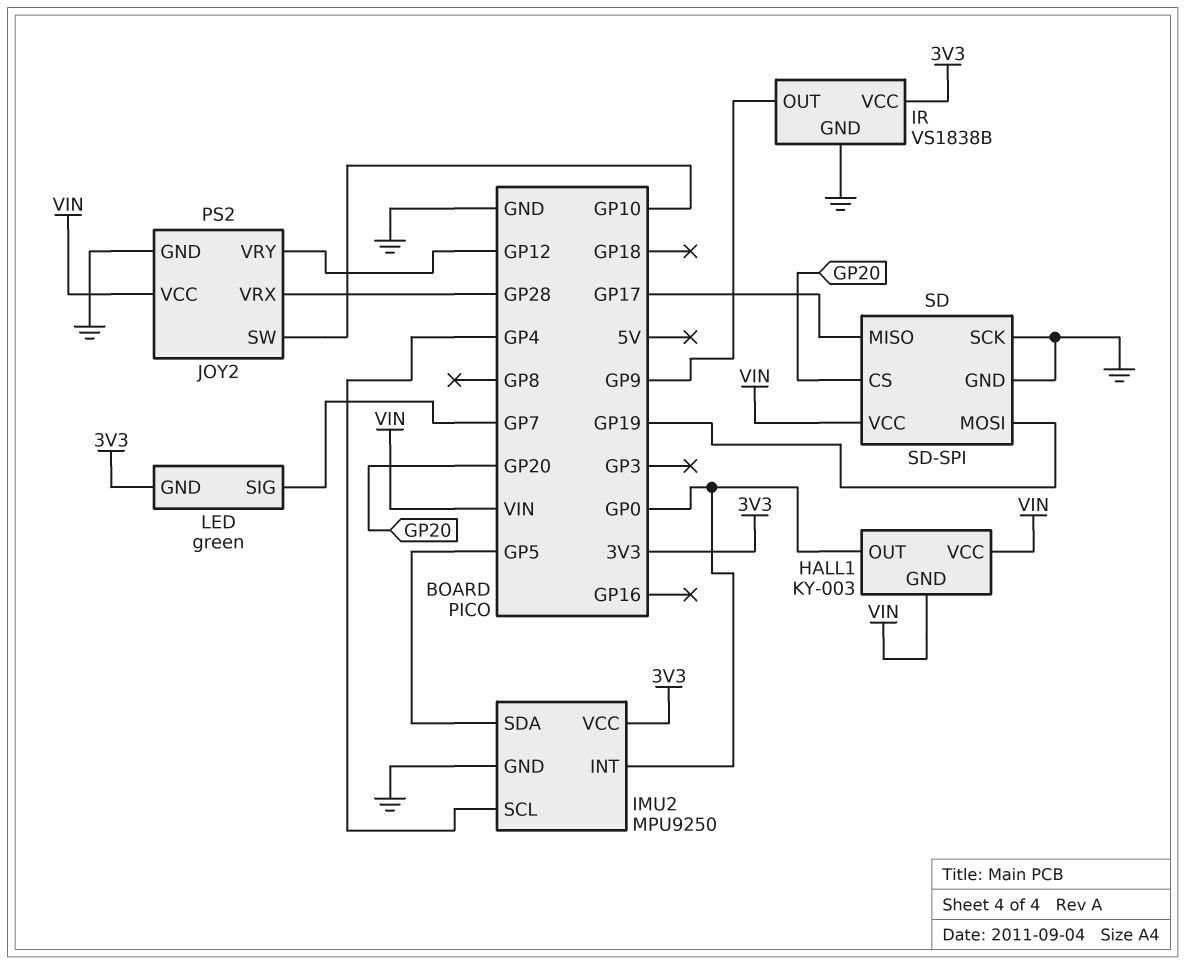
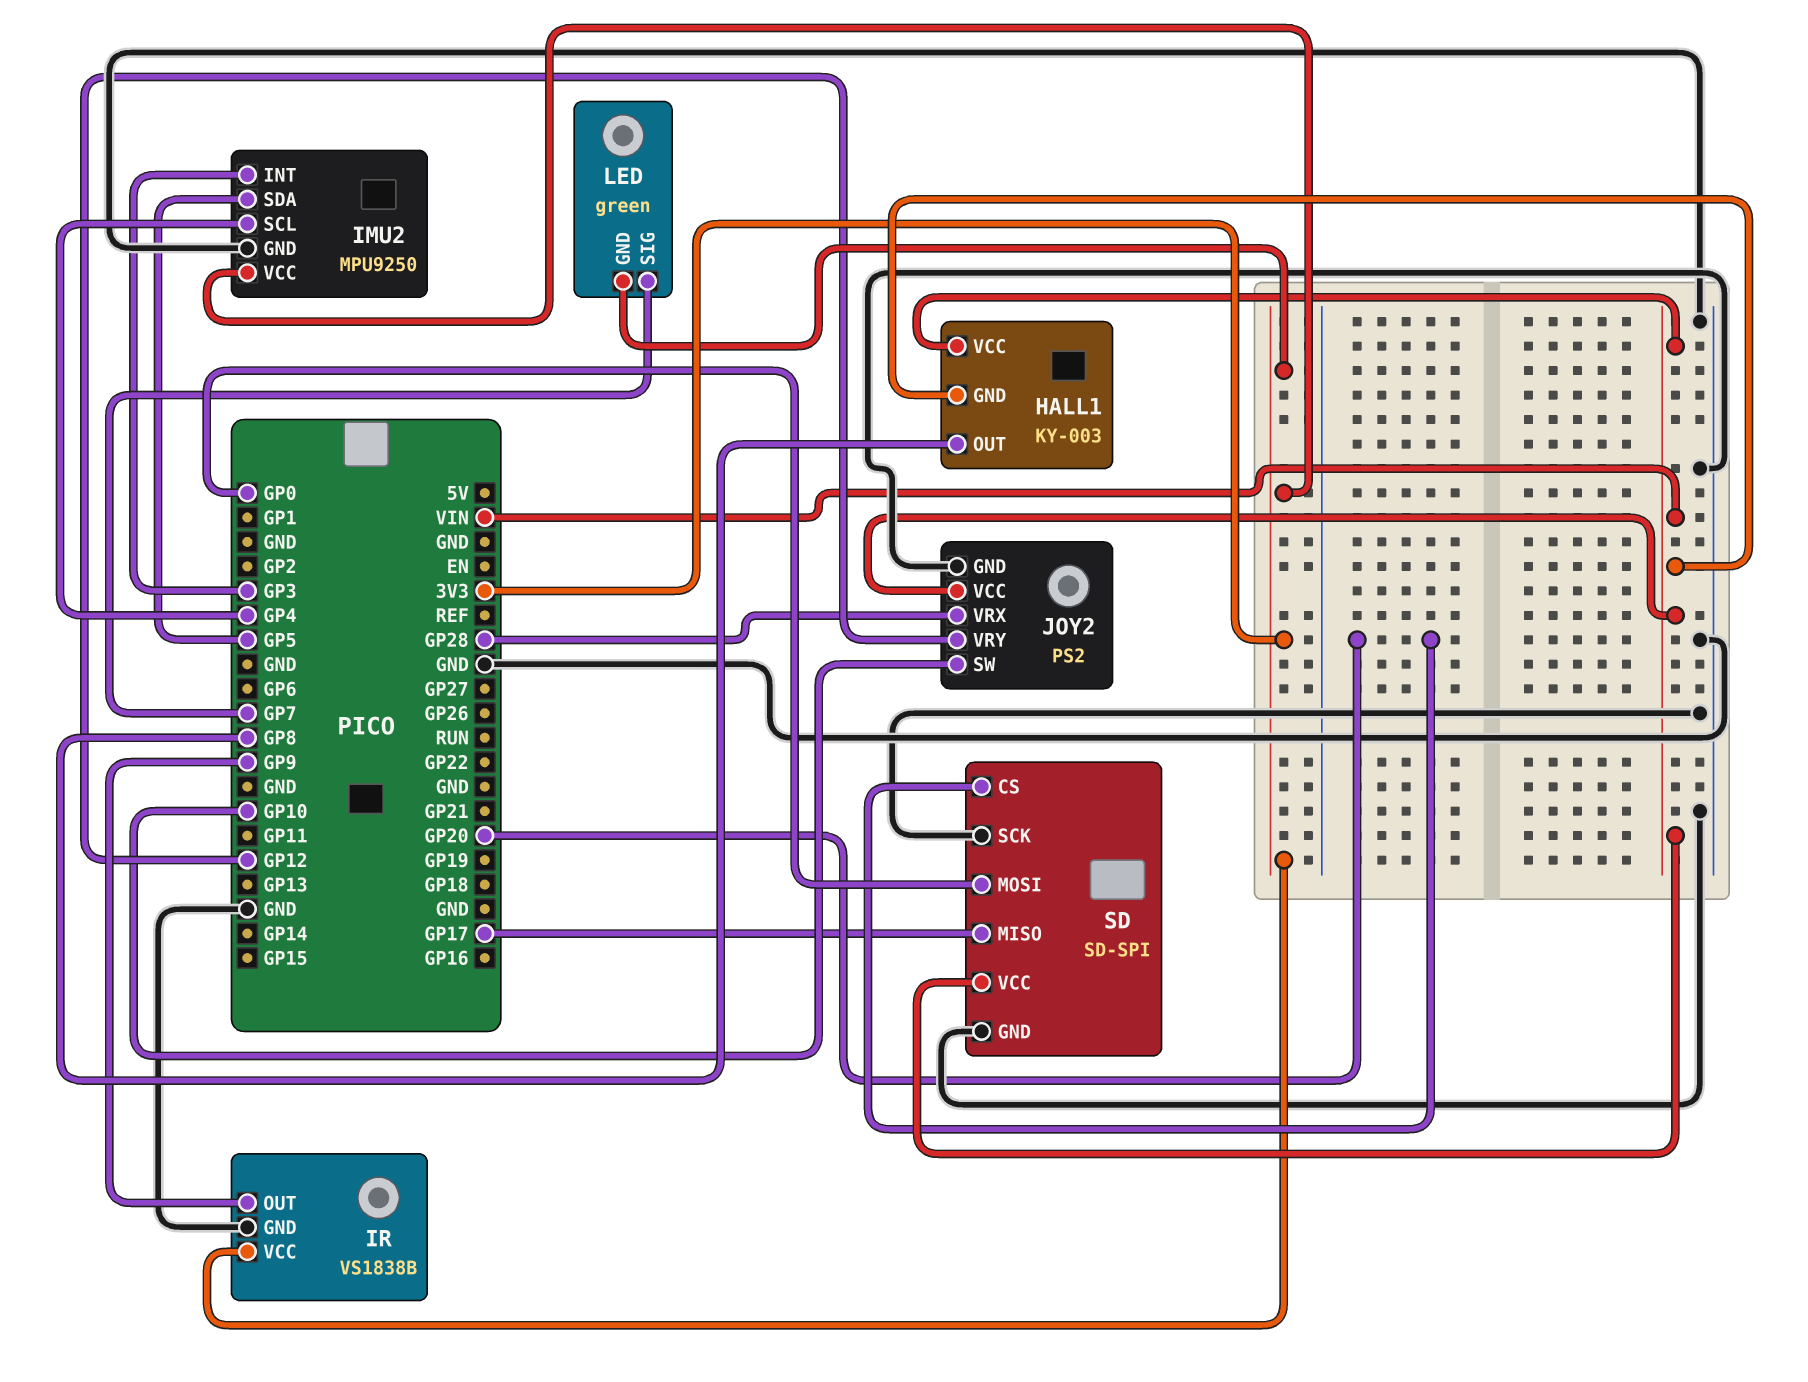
HALL1 pin OUT: GP0 -> GP8
IMU2 pin INT: GP0 -> GP3
SD pin MOSI: GP19 -> GP0

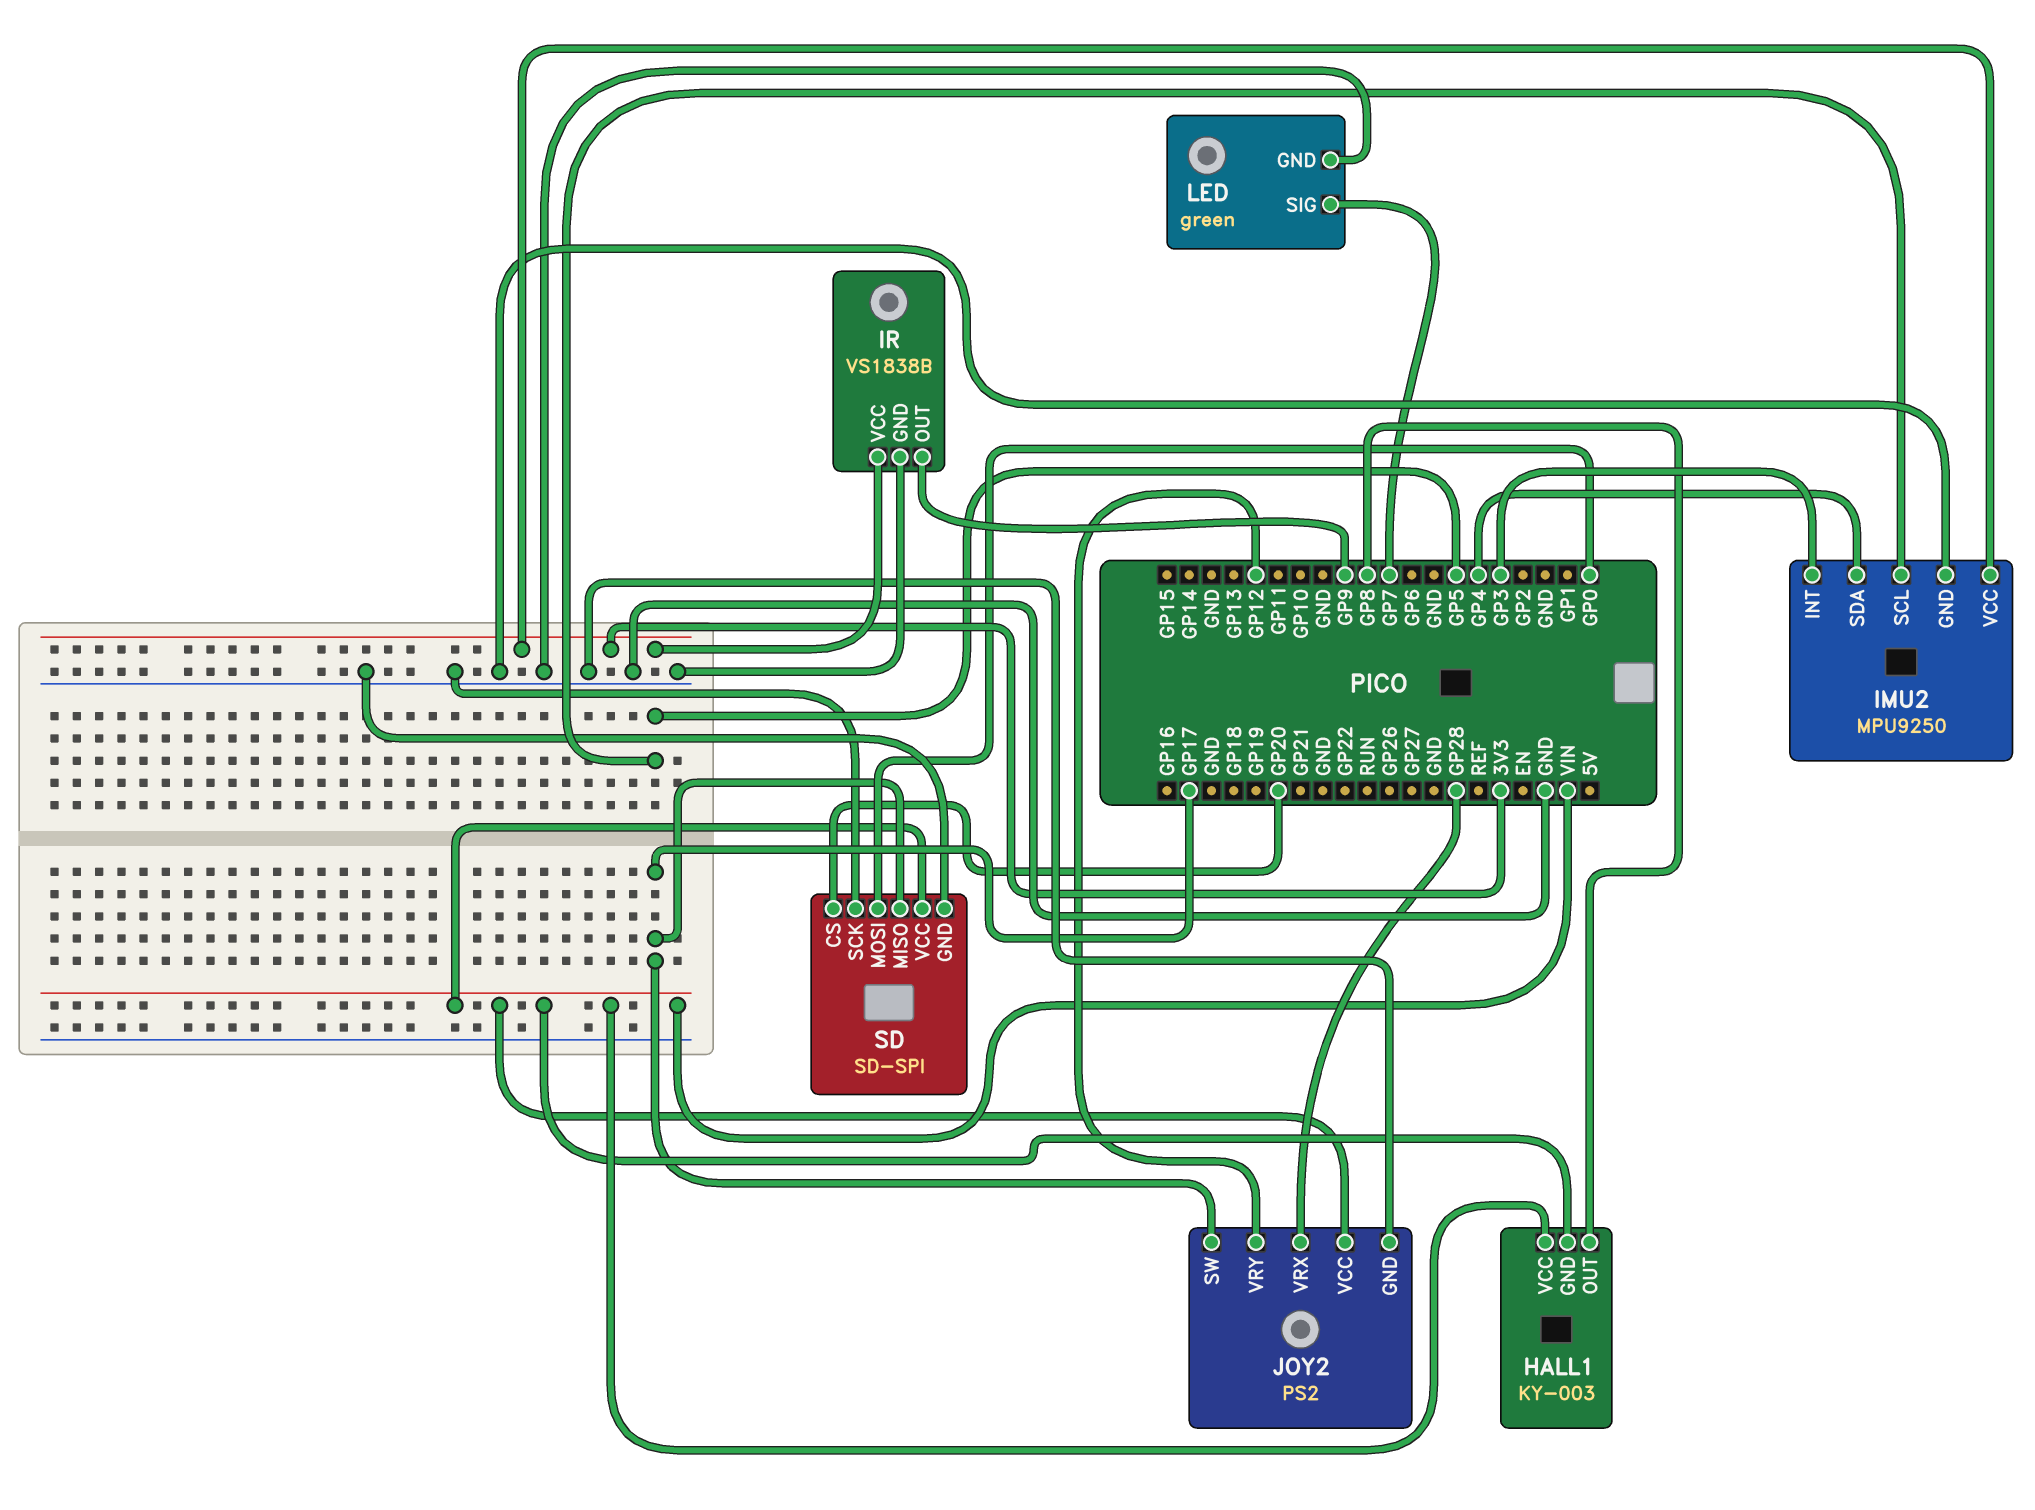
IMU2 pin SCL: GP4 -> GP5
IMU2 pin SDA: GP5 -> GP4
JOY2 pin SW: GP10 -> GP17
LED pin GND: 3V3 -> GND

